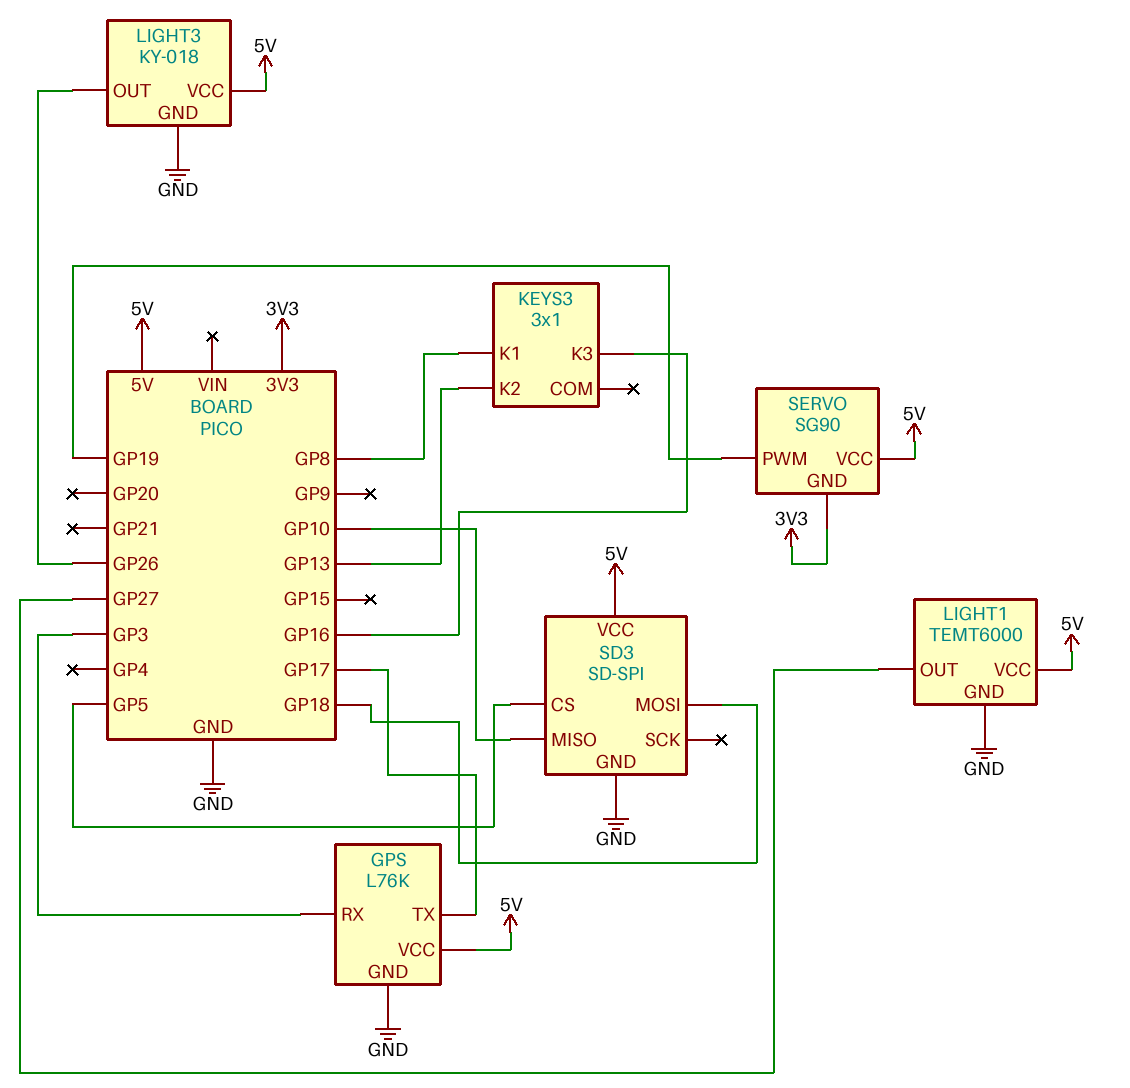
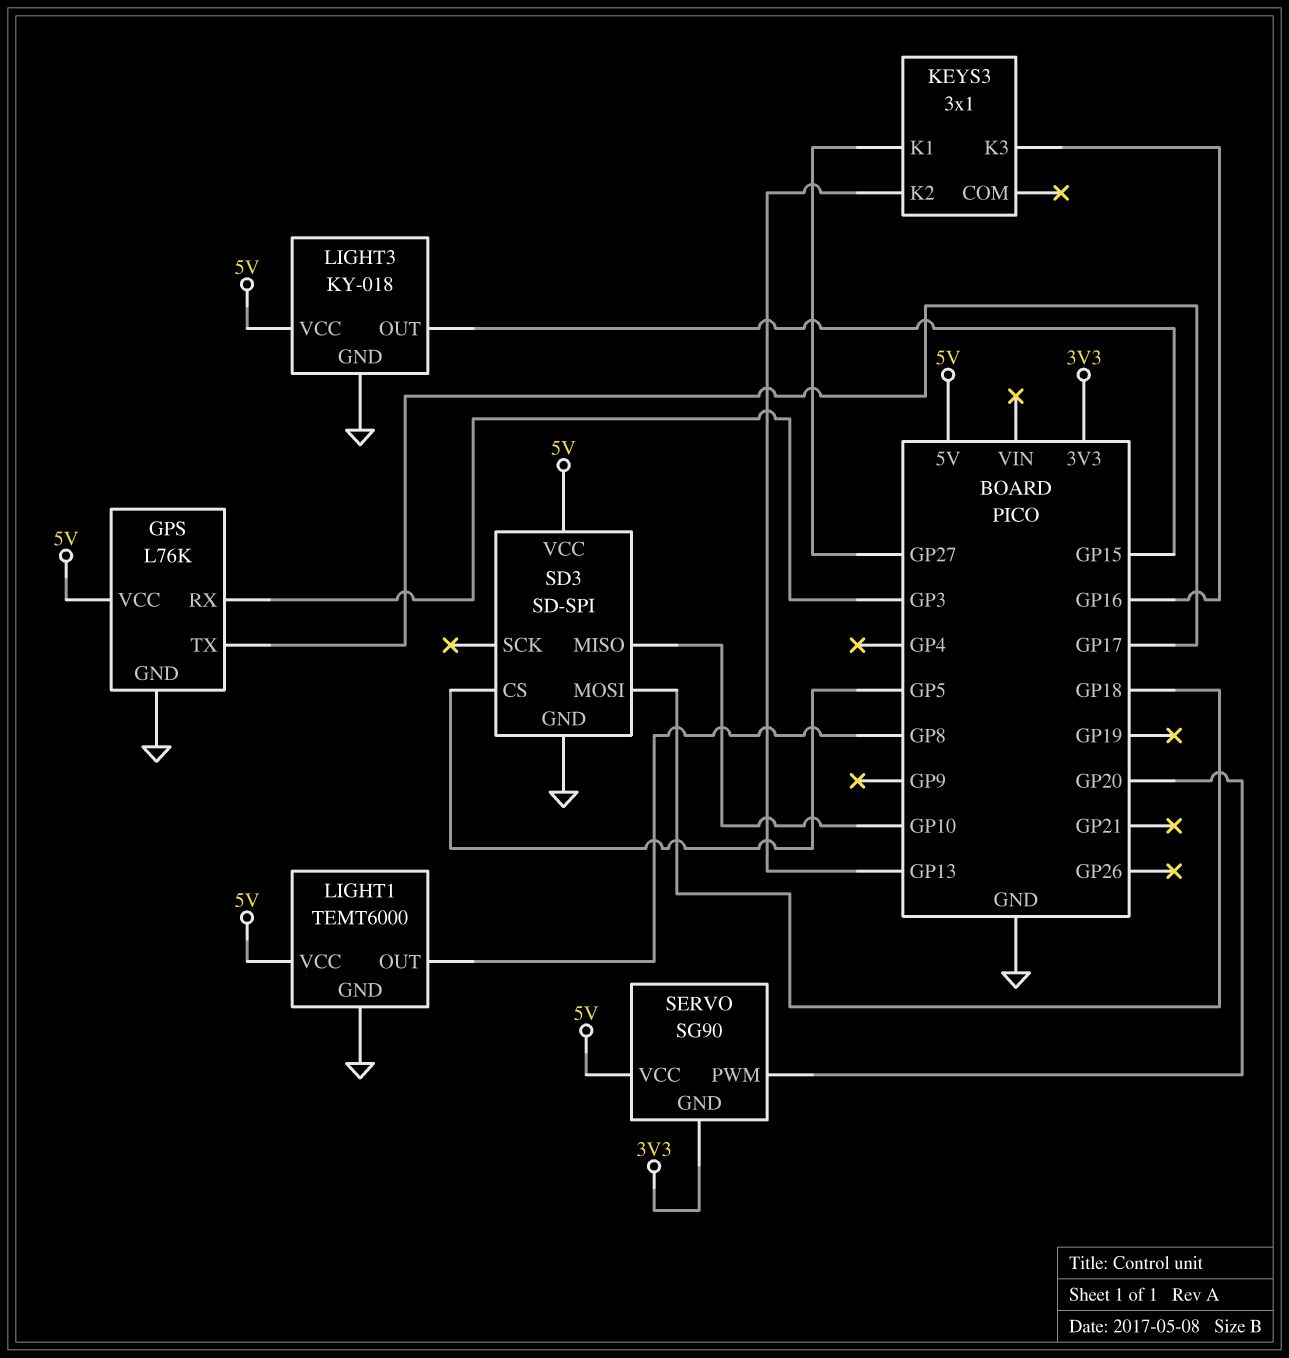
KEYS3 pin K1: GP8 -> GP27
LIGHT1 pin OUT: GP27 -> GP8
LIGHT3 pin OUT: GP26 -> GP15
SERVO pin PWM: GP19 -> GP20

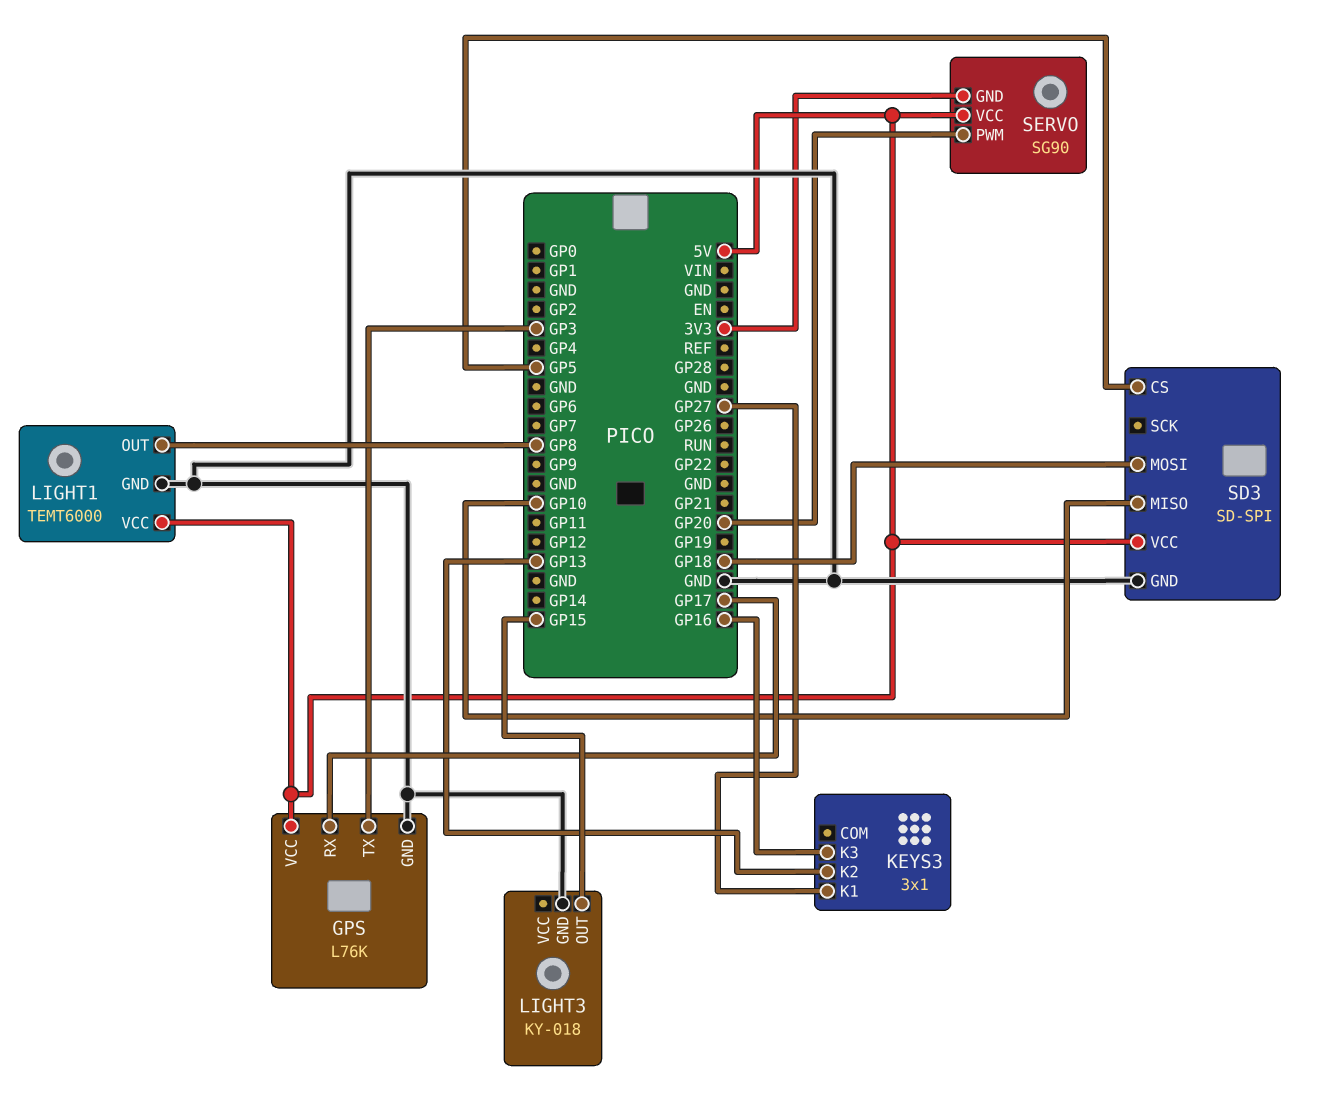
GPS pin RX: GP3 -> GP17
GPS pin TX: GP17 -> GP3
LIGHT3 pin VCC: 5V -> none

